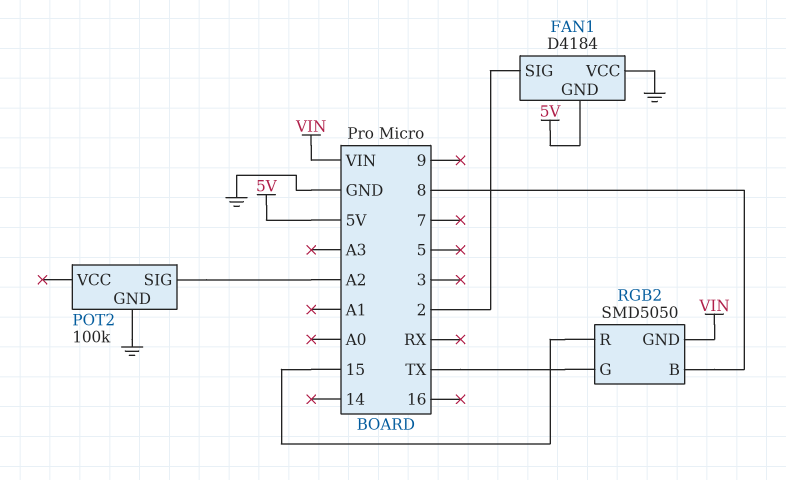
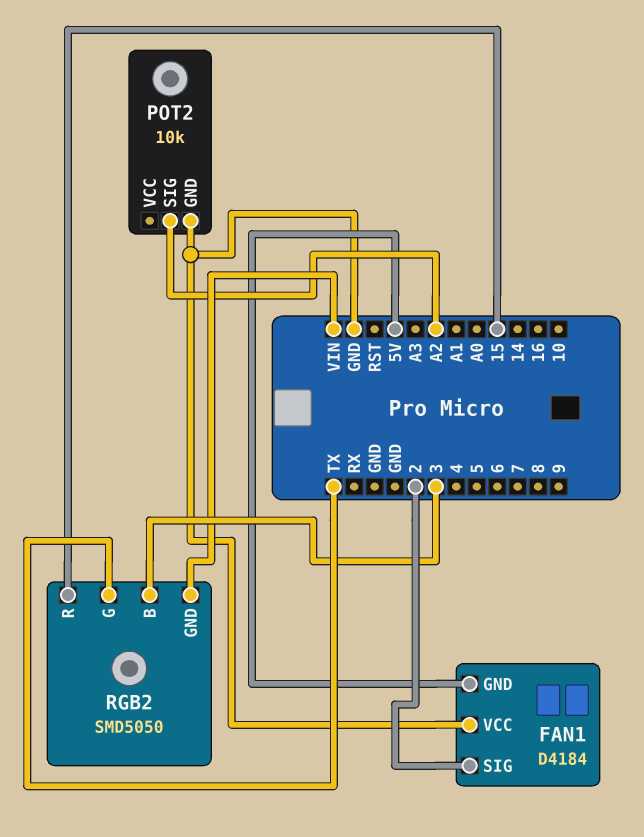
POT2: 100k -> 10k
RGB2 pin B: 8 -> 3

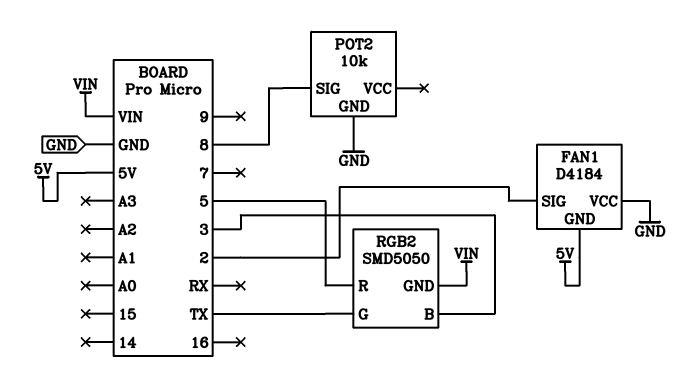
POT2 pin SIG: A2 -> 8
RGB2 pin R: 15 -> 5

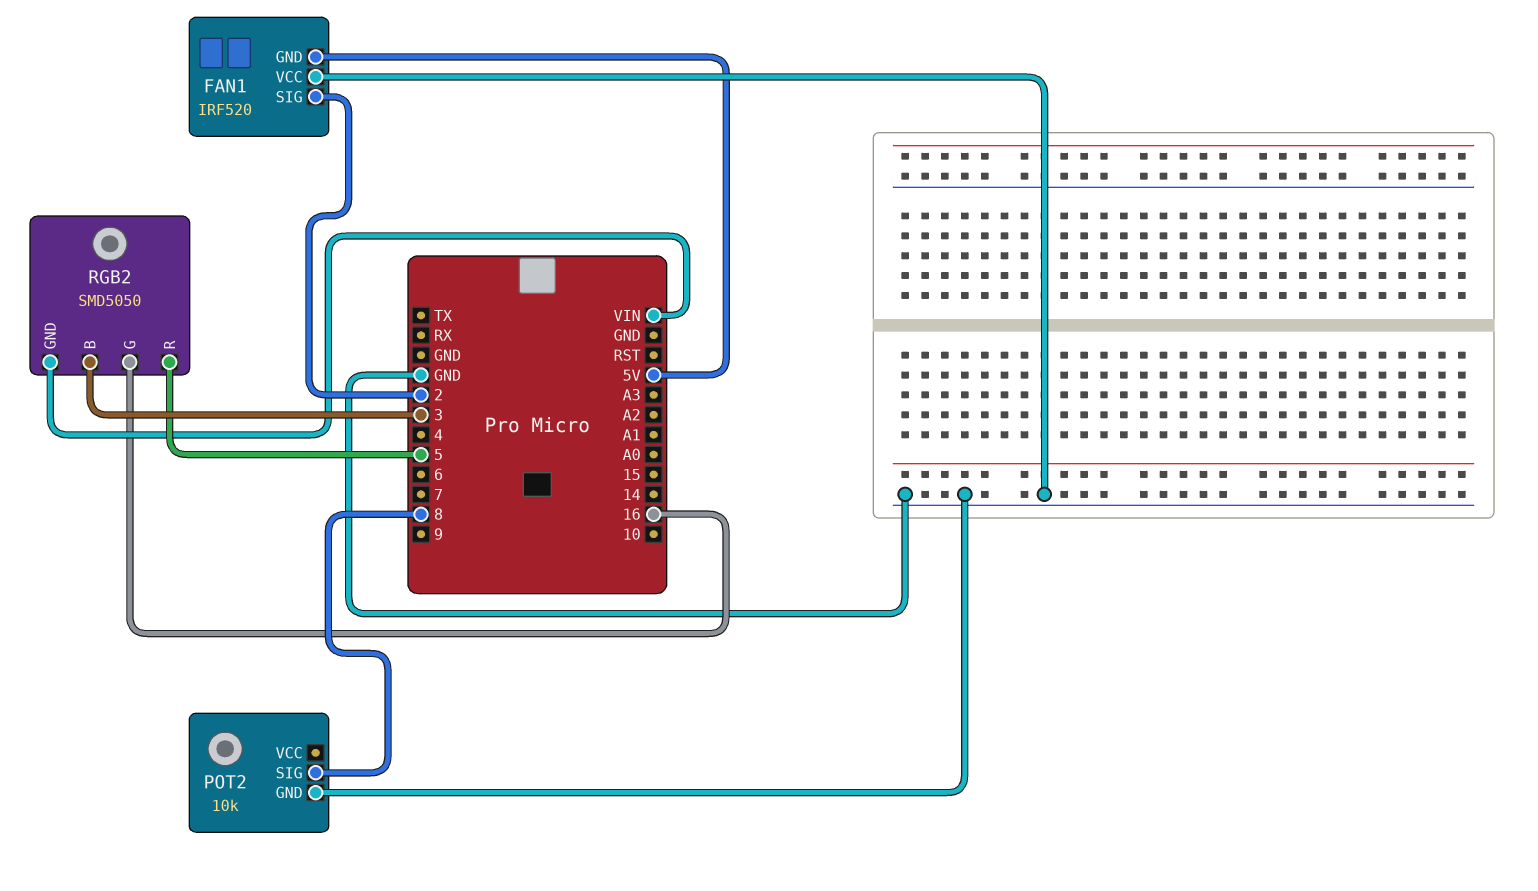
FAN1: D4184 -> IRF520
RGB2 pin G: TX -> 16

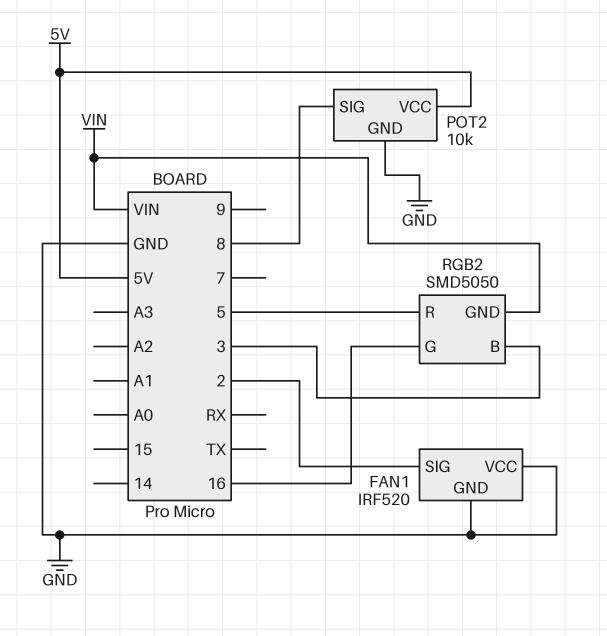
FAN1 pin GND: 5V -> GND
POT2 pin VCC: none -> 5V

